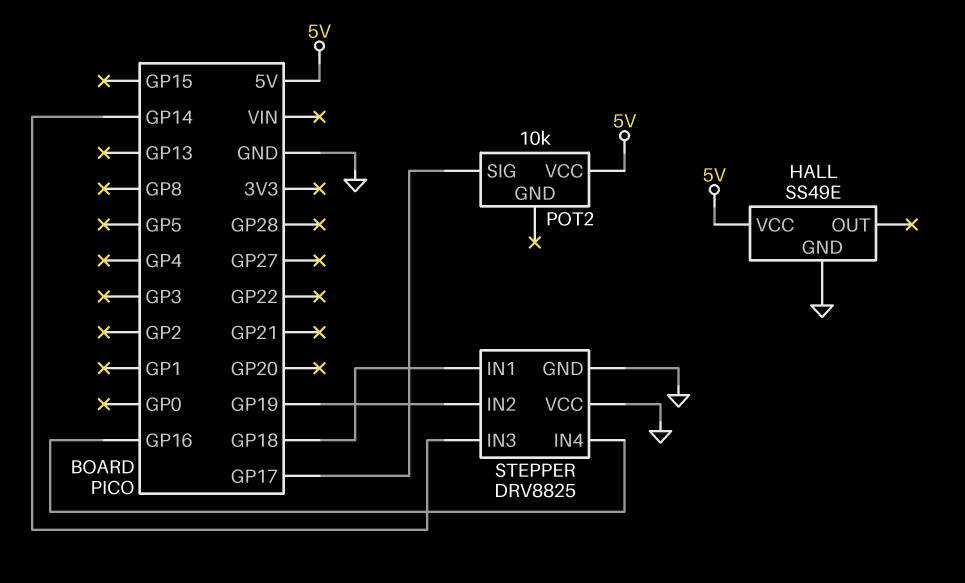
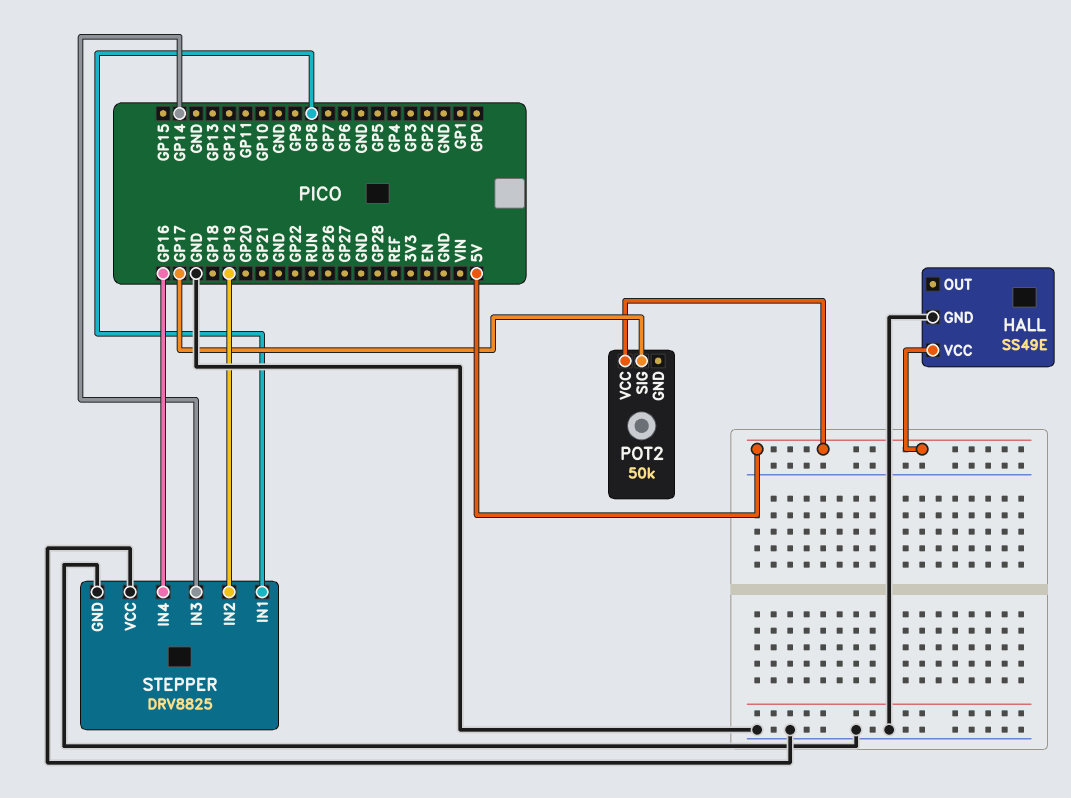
POT2: 10k -> 50k
STEPPER pin IN1: GP18 -> GP8

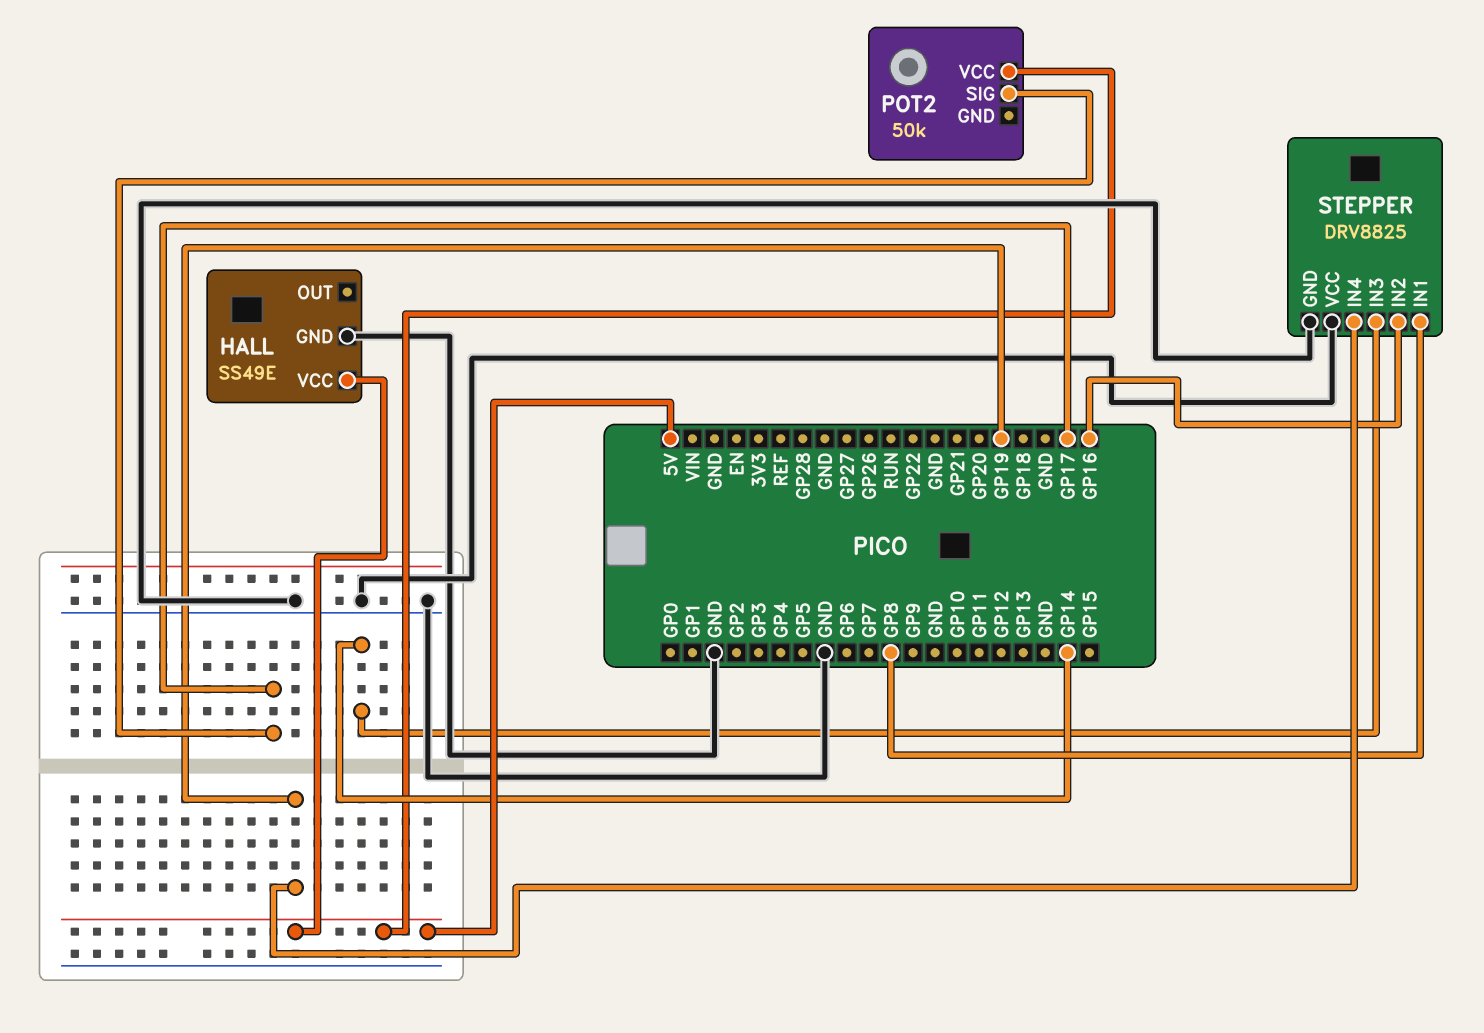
STEPPER pin IN2: GP19 -> GP16
STEPPER pin IN4: GP16 -> GP19

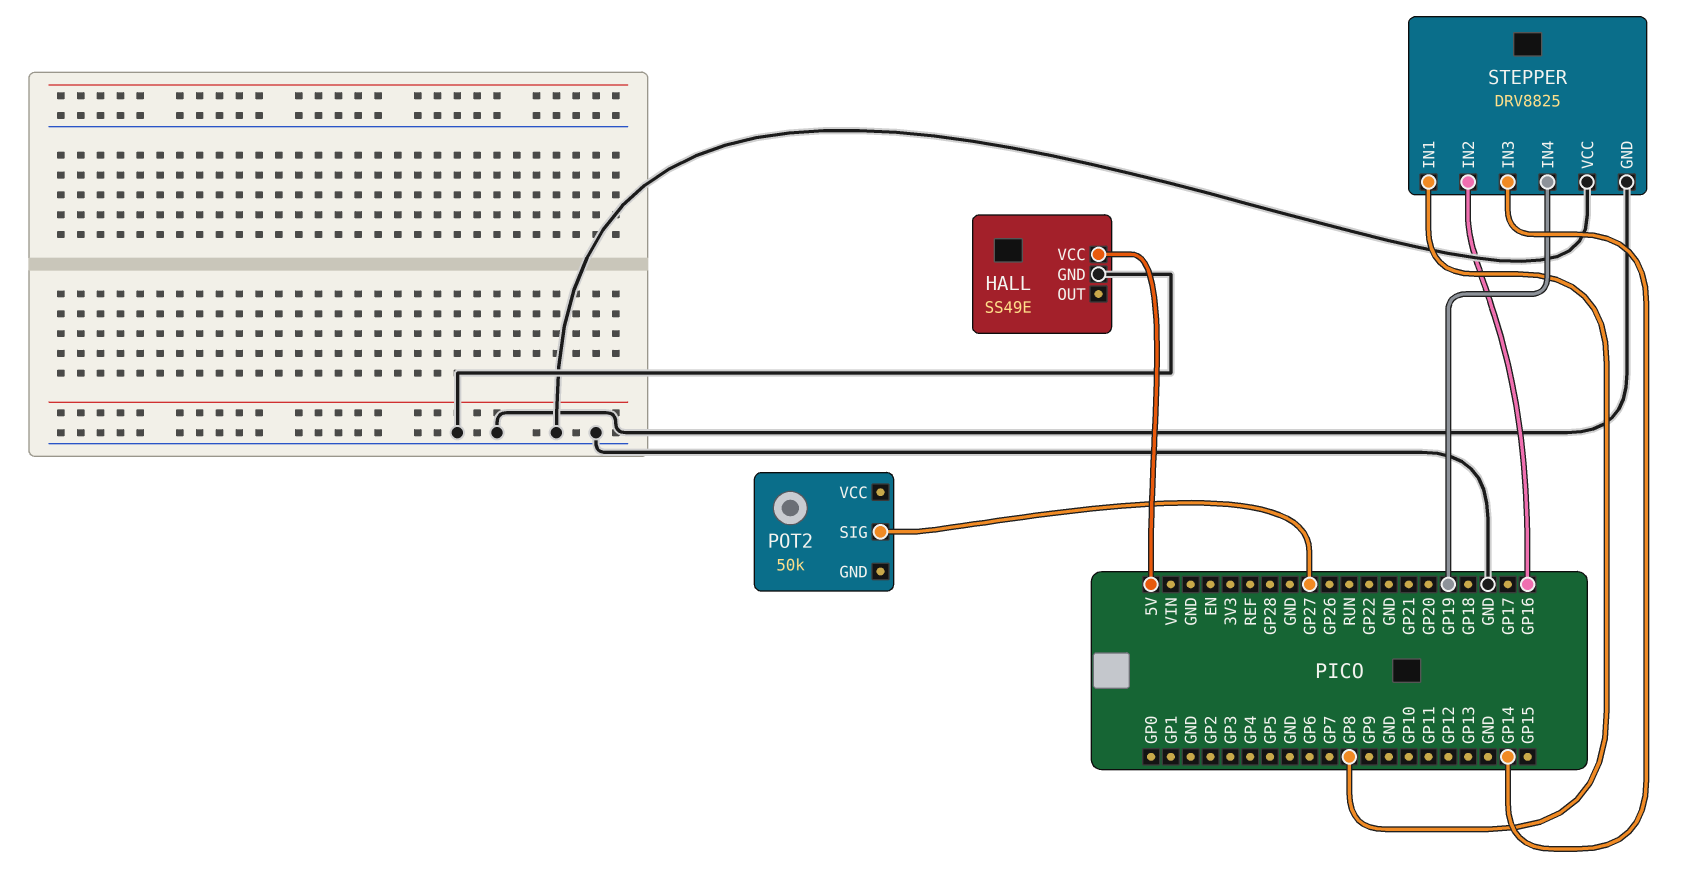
POT2 pin SIG: GP17 -> GP27
POT2 pin VCC: 5V -> none

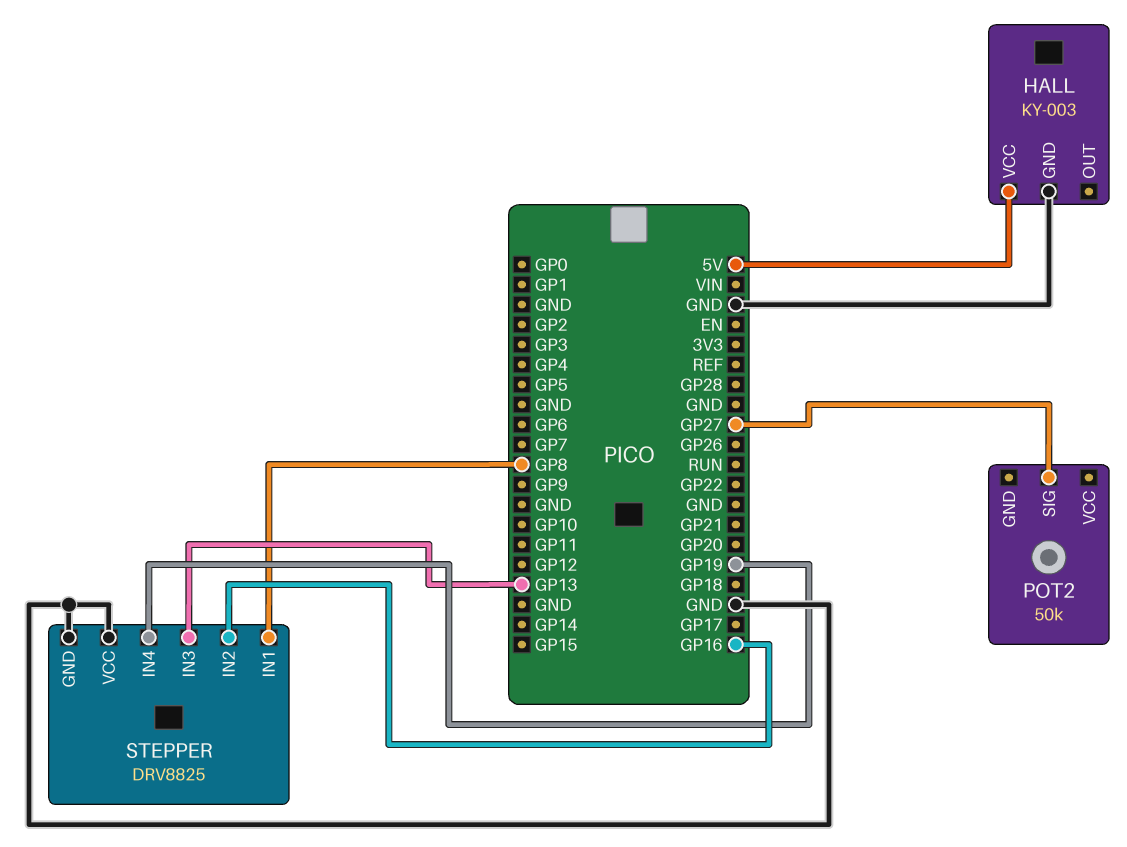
HALL: SS49E -> KY-003
STEPPER pin IN3: GP14 -> GP13

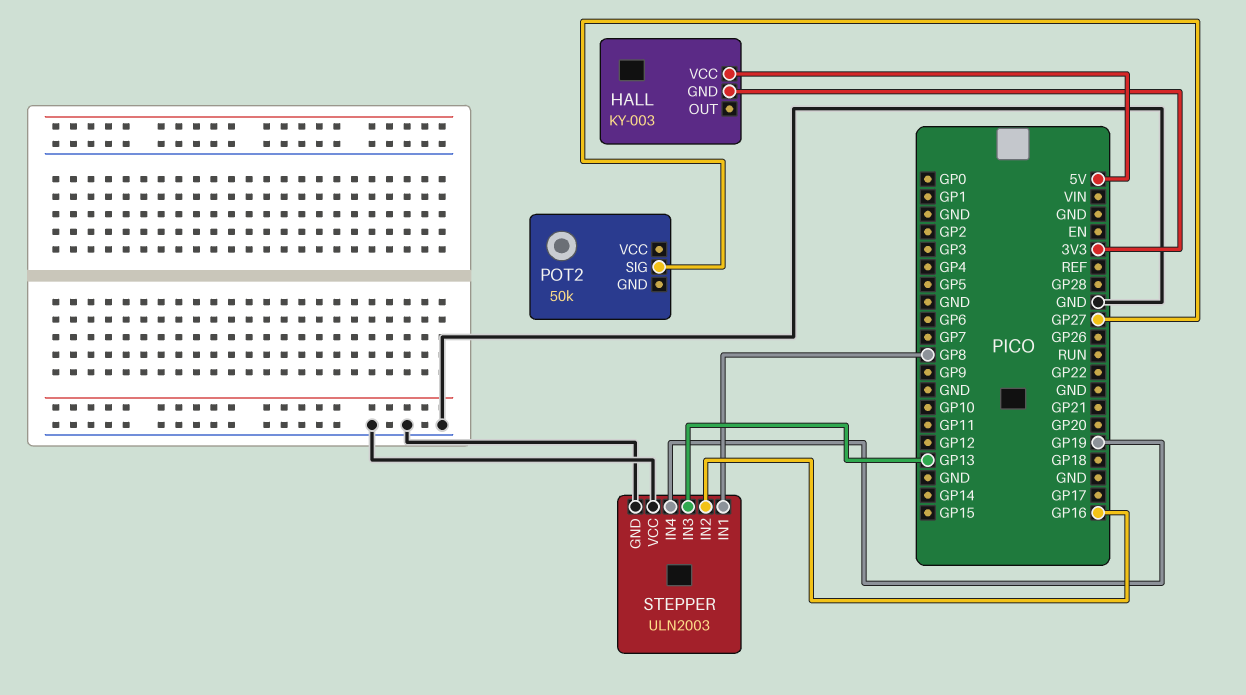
HALL pin GND: GND -> 3V3
STEPPER: DRV8825 -> ULN2003

